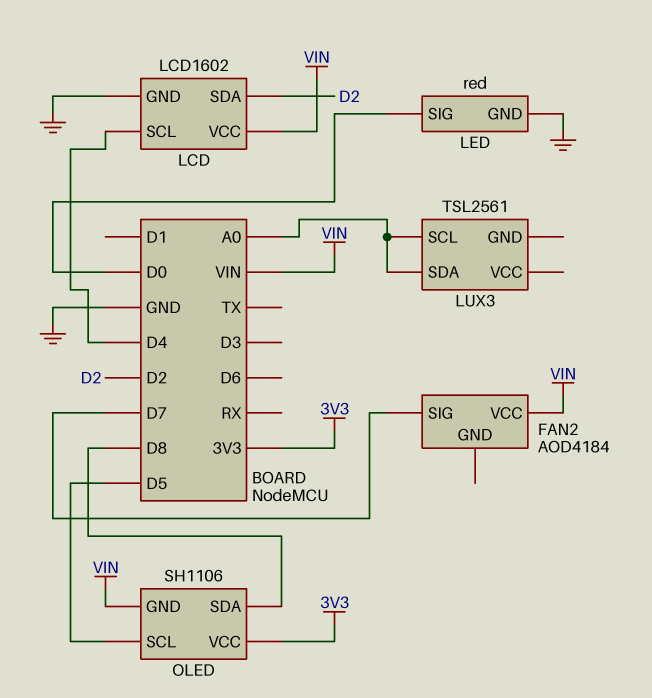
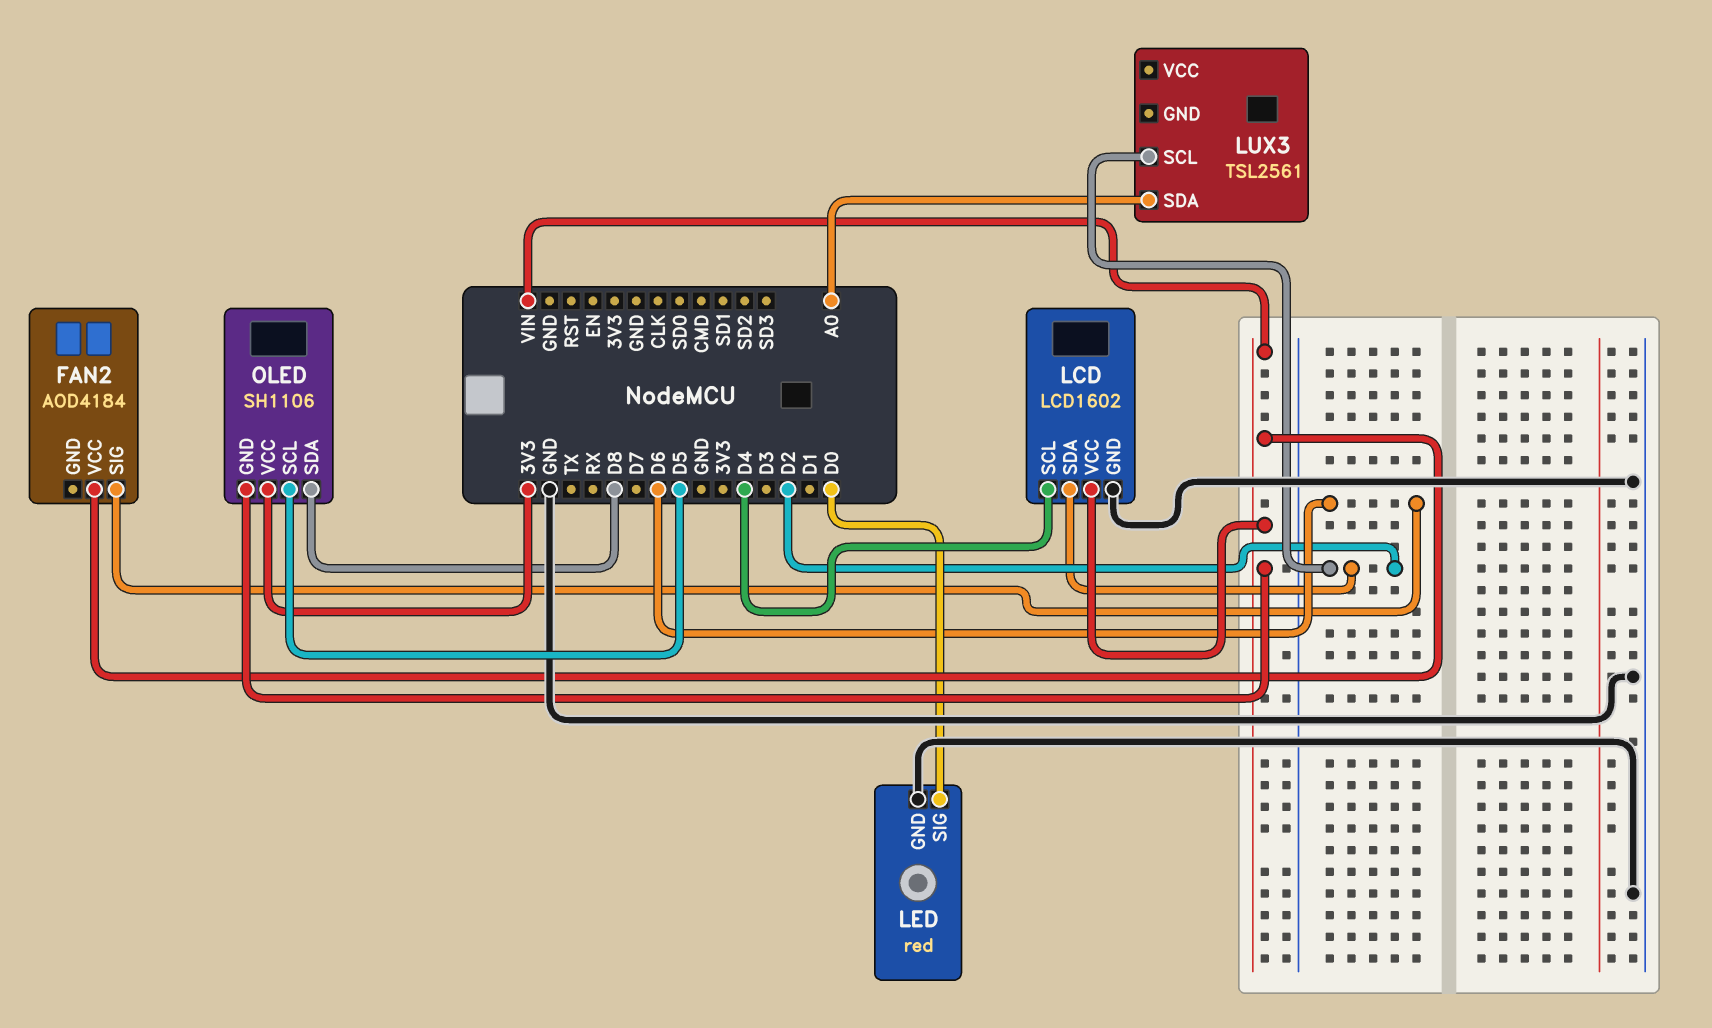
FAN2 pin SIG: D7 -> D6
LUX3 pin SCL: A0 -> D2

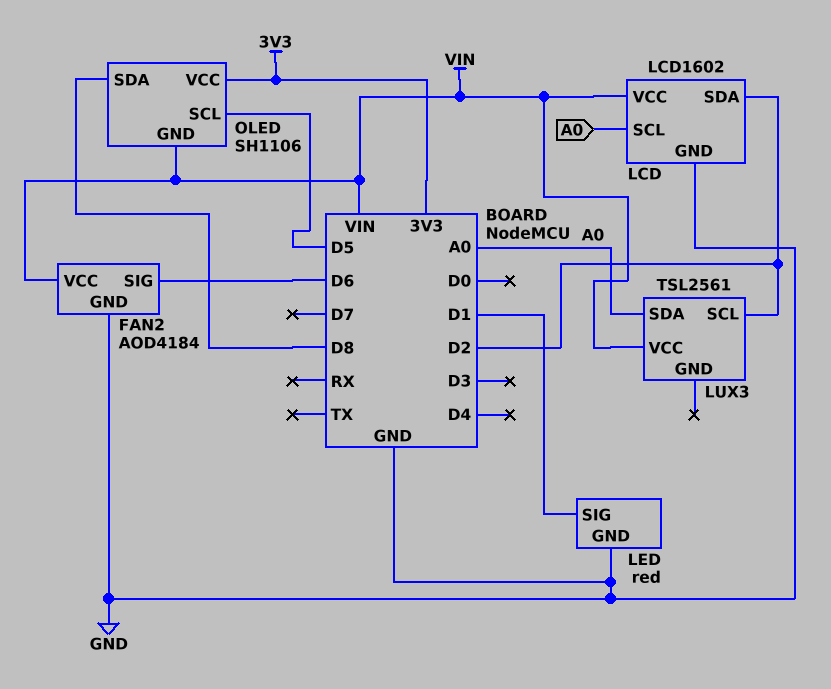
FAN2 pin GND: none -> GND
LCD pin SCL: D4 -> A0
LED pin SIG: D0 -> D1
LUX3 pin VCC: none -> VIN

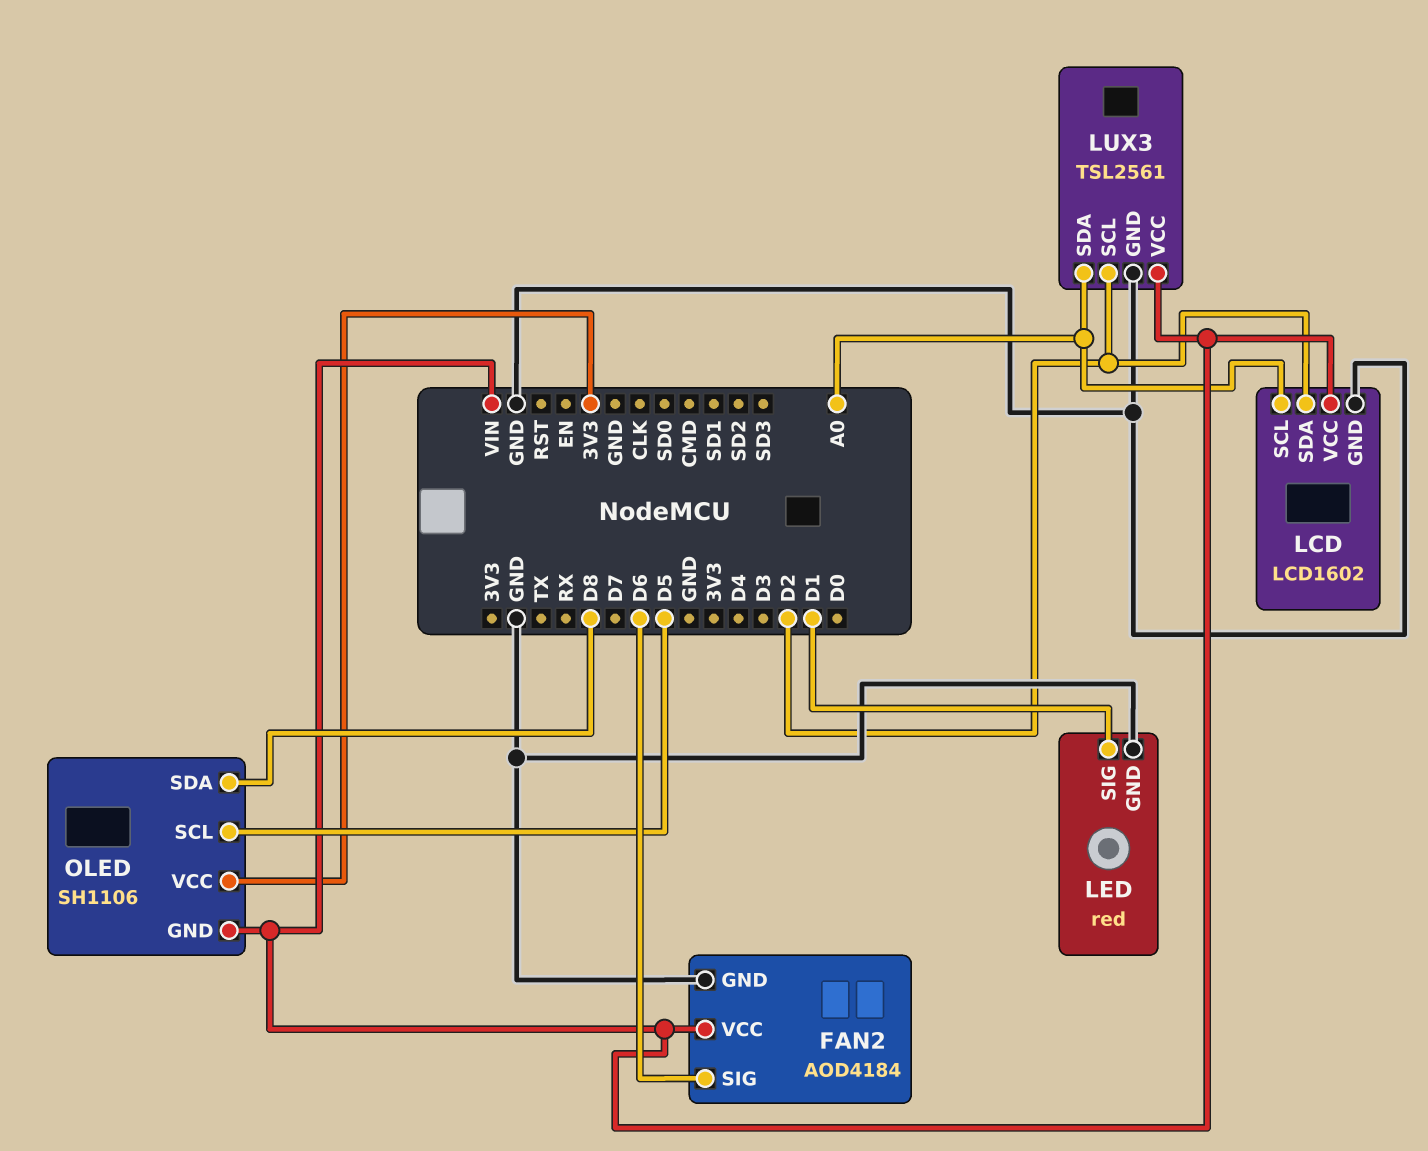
LUX3 pin GND: none -> GND

